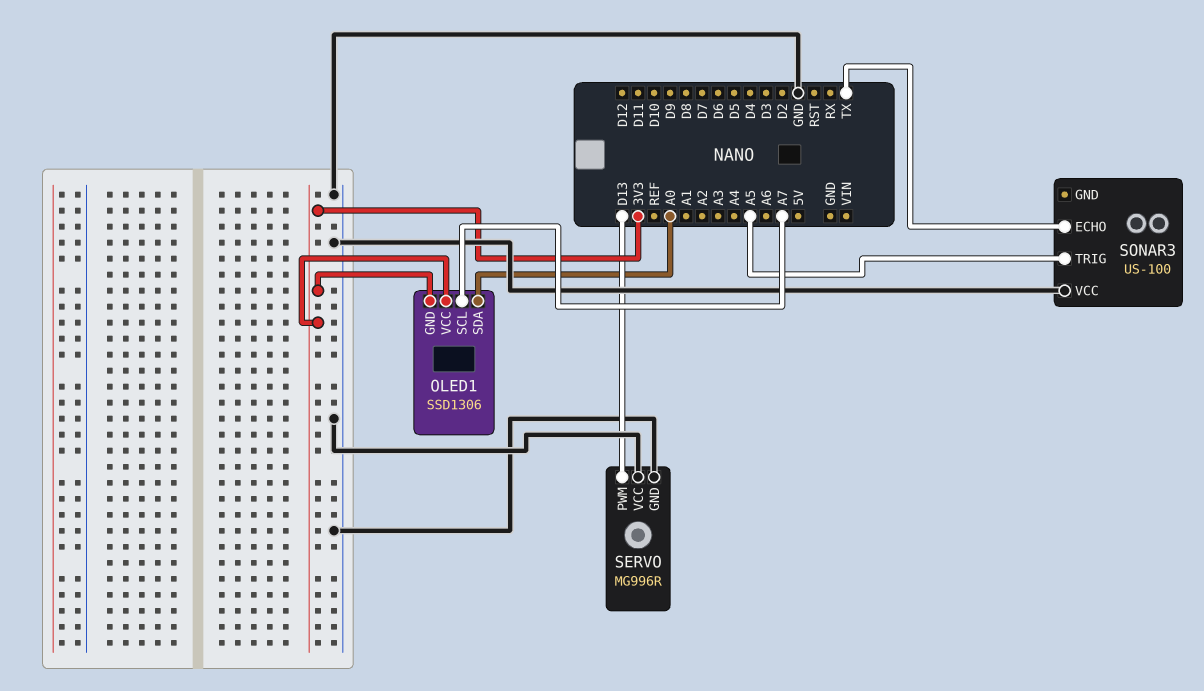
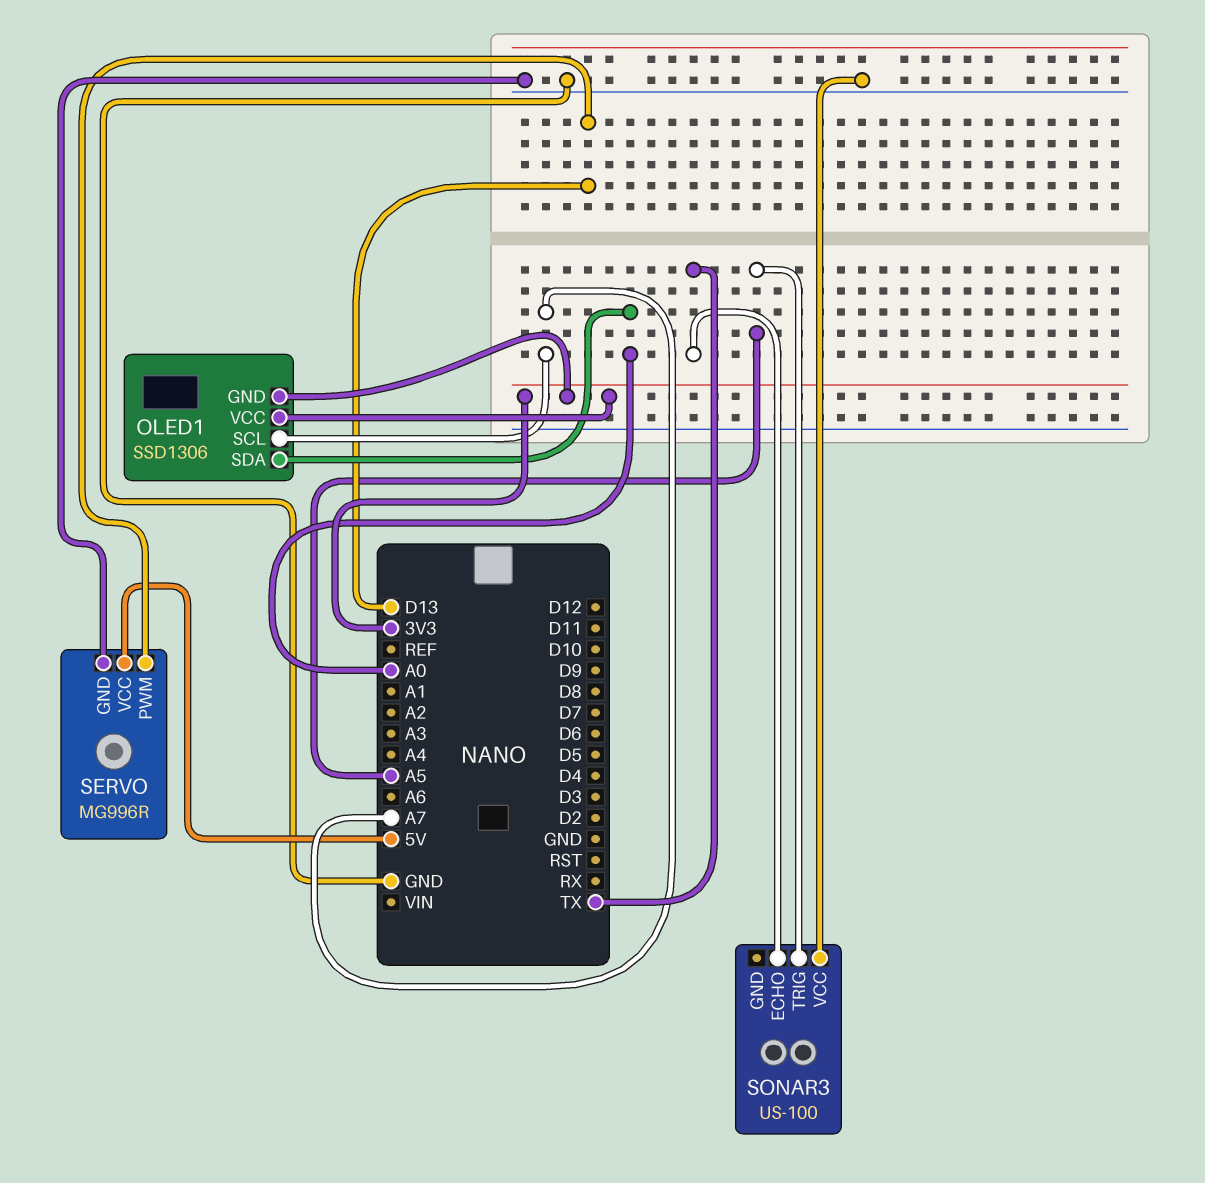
SERVO pin VCC: GND -> 5V

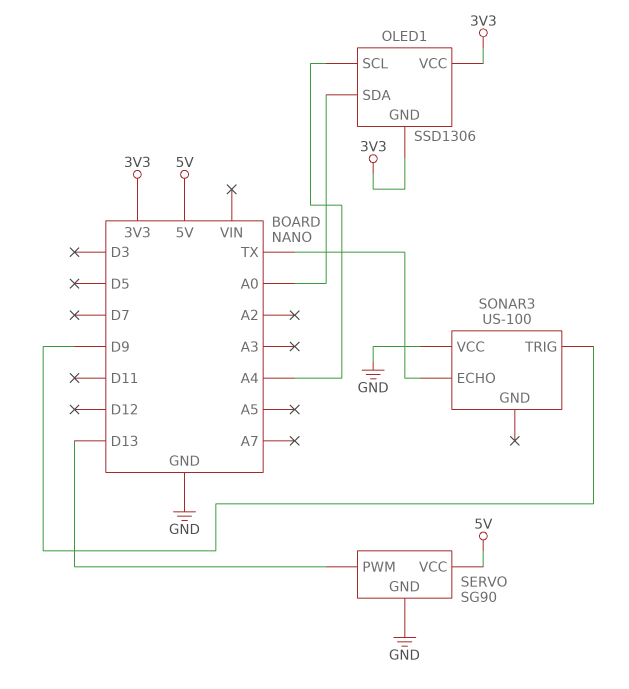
OLED1 pin SCL: A7 -> A4
SERVO: MG996R -> SG90
SONAR3 pin TRIG: A5 -> D9

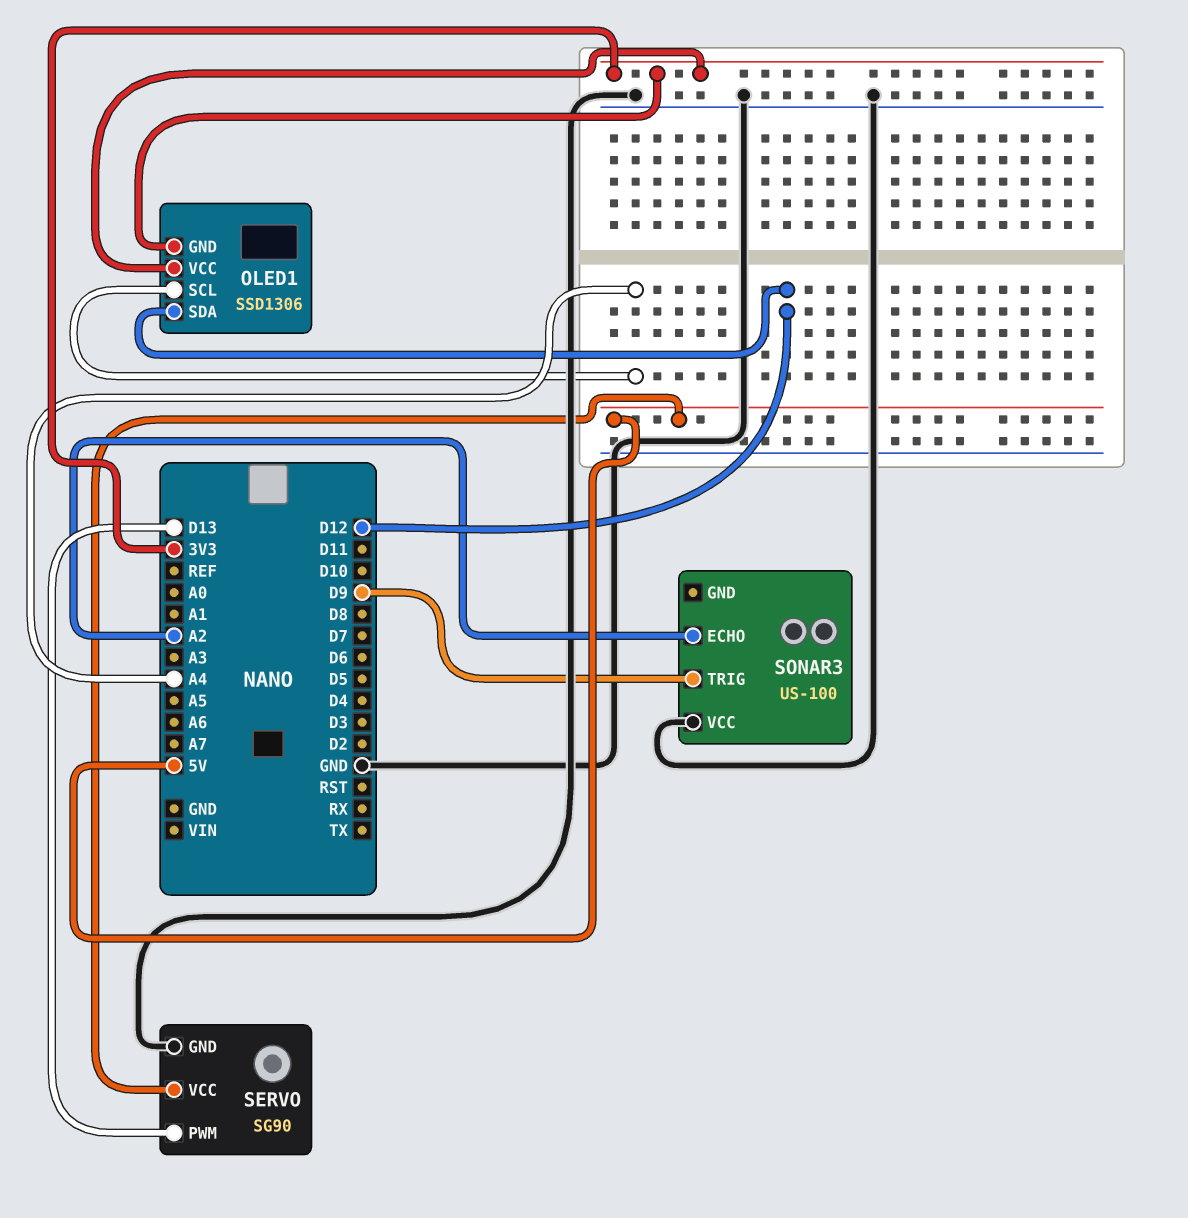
OLED1 pin SDA: A0 -> D12
SONAR3 pin ECHO: TX -> A2

